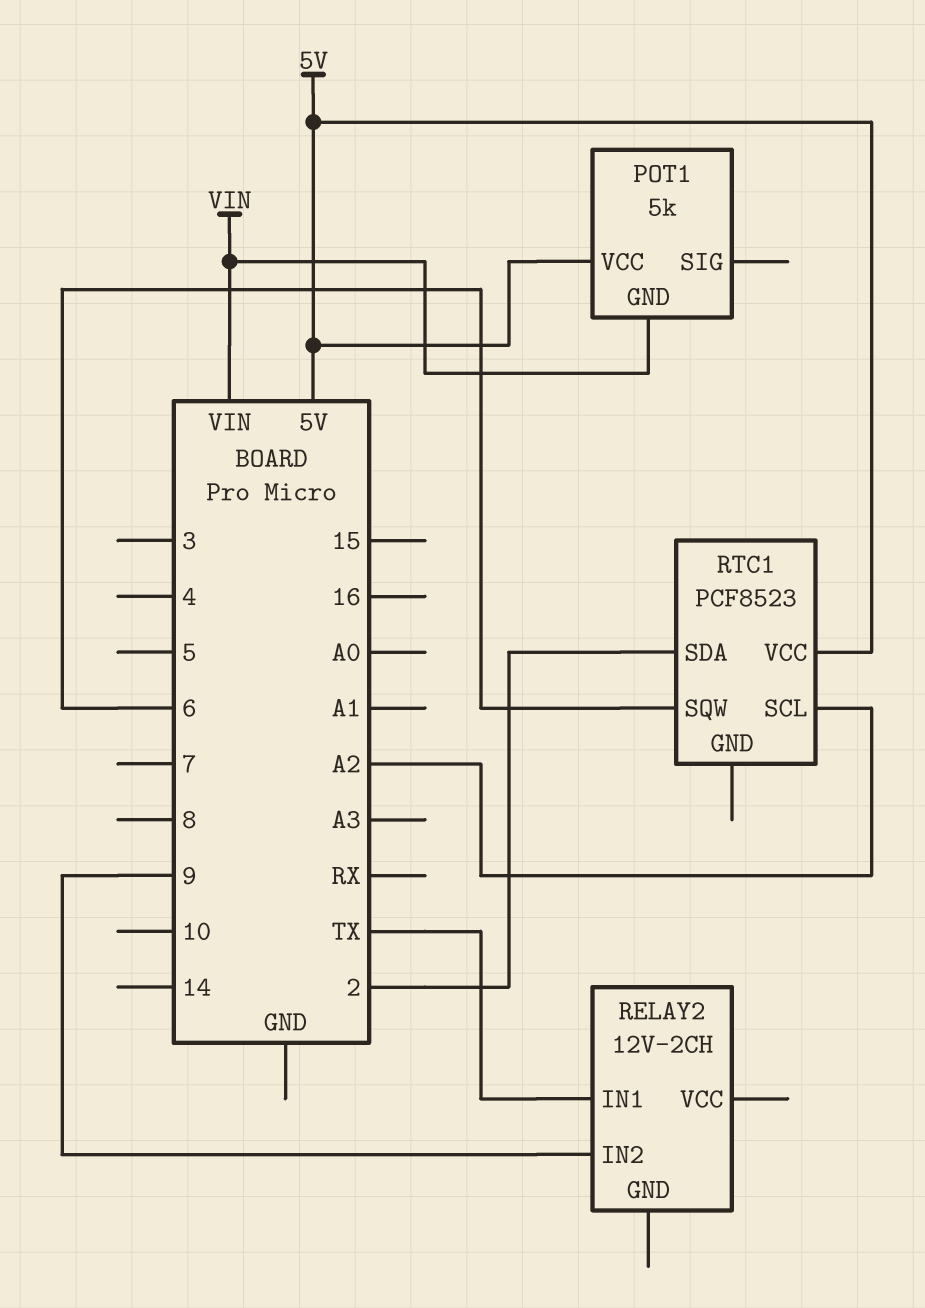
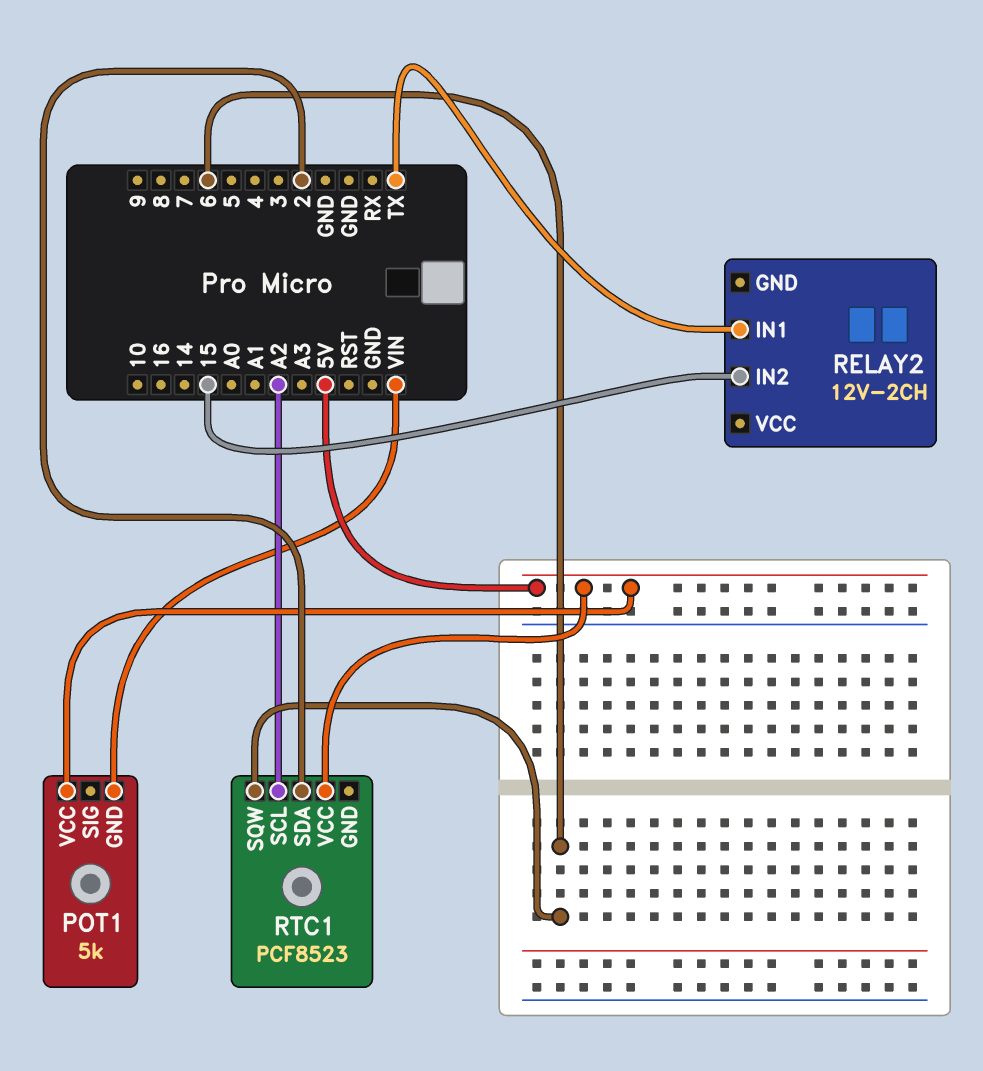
RELAY2 pin IN2: 9 -> 15

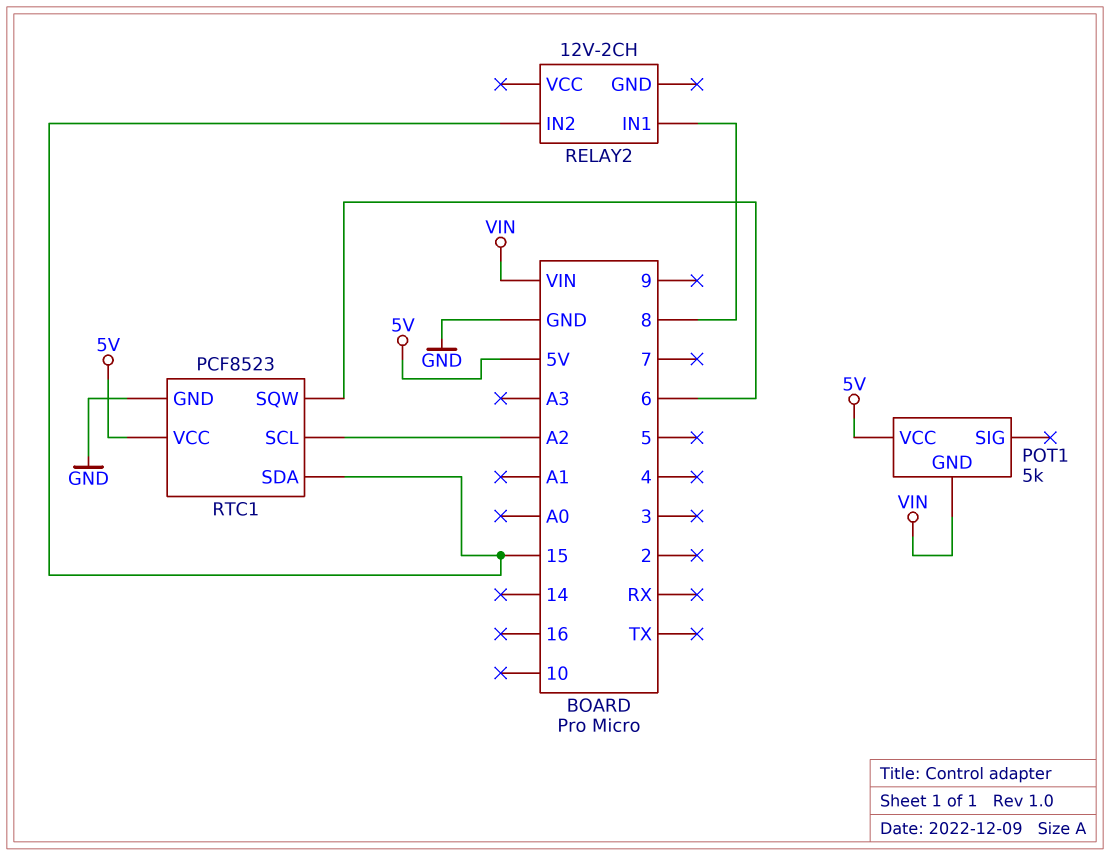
RELAY2 pin IN1: TX -> 8
RTC1 pin GND: none -> GND
RTC1 pin SDA: 2 -> 15

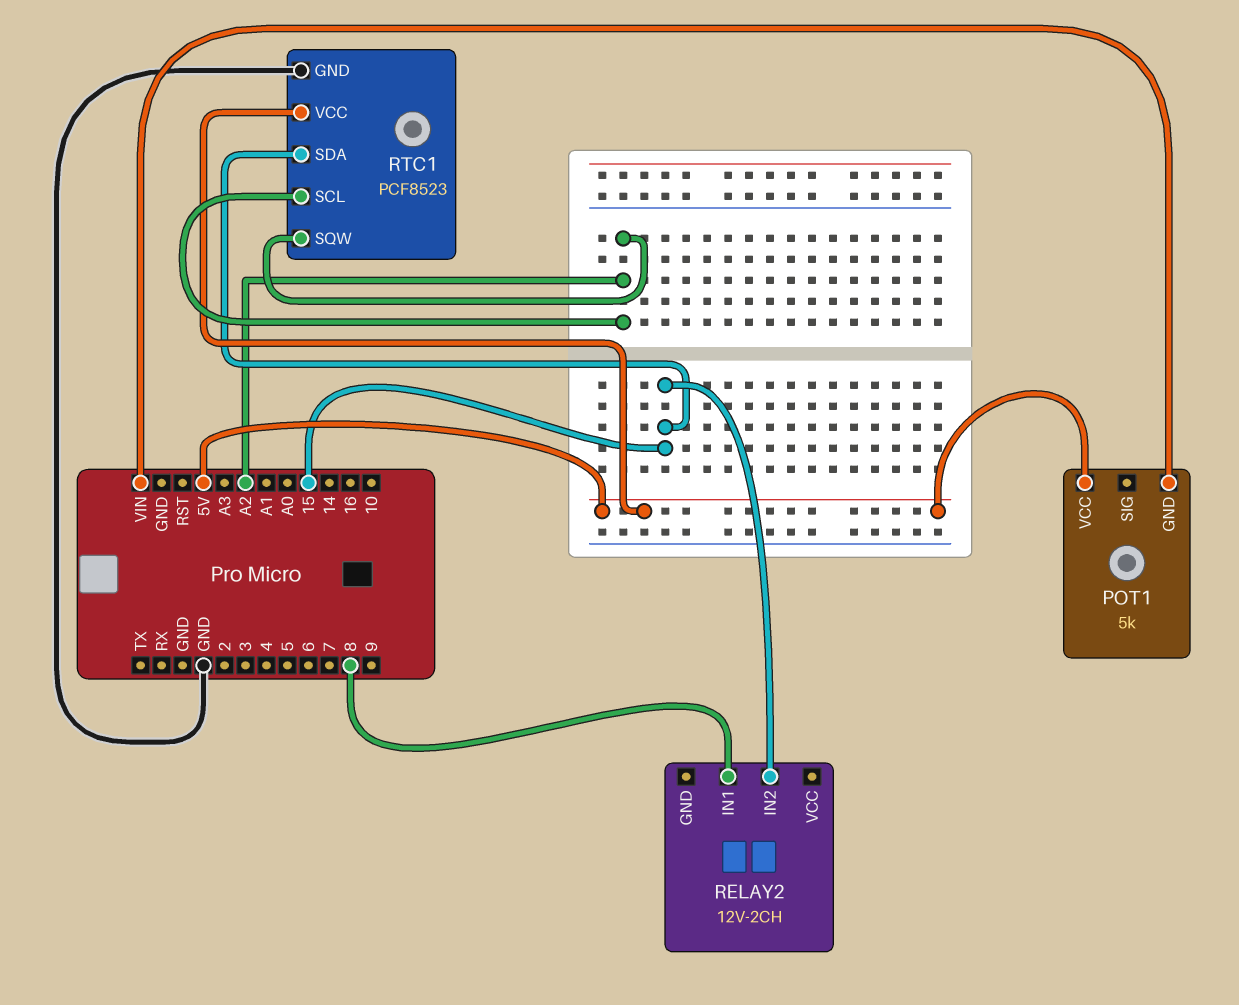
RTC1 pin SQW: 6 -> A2

